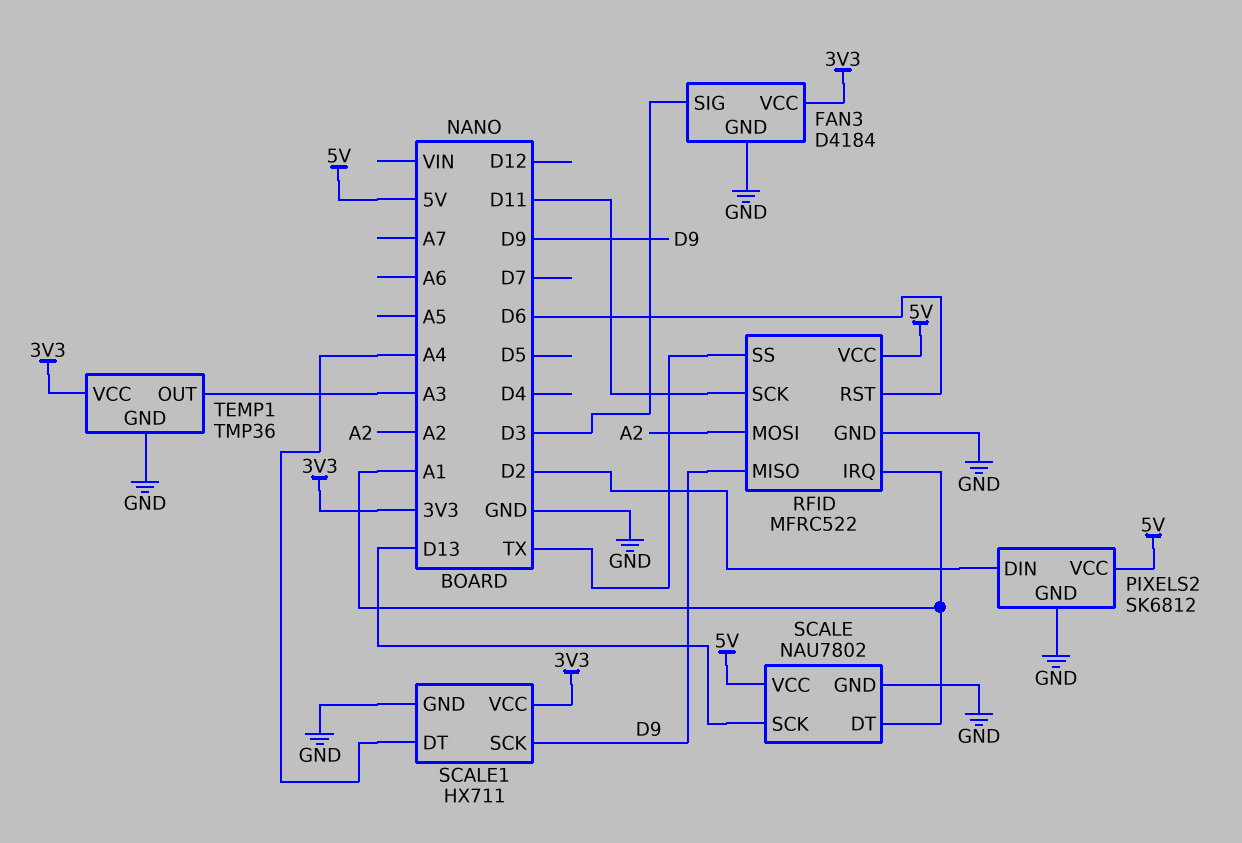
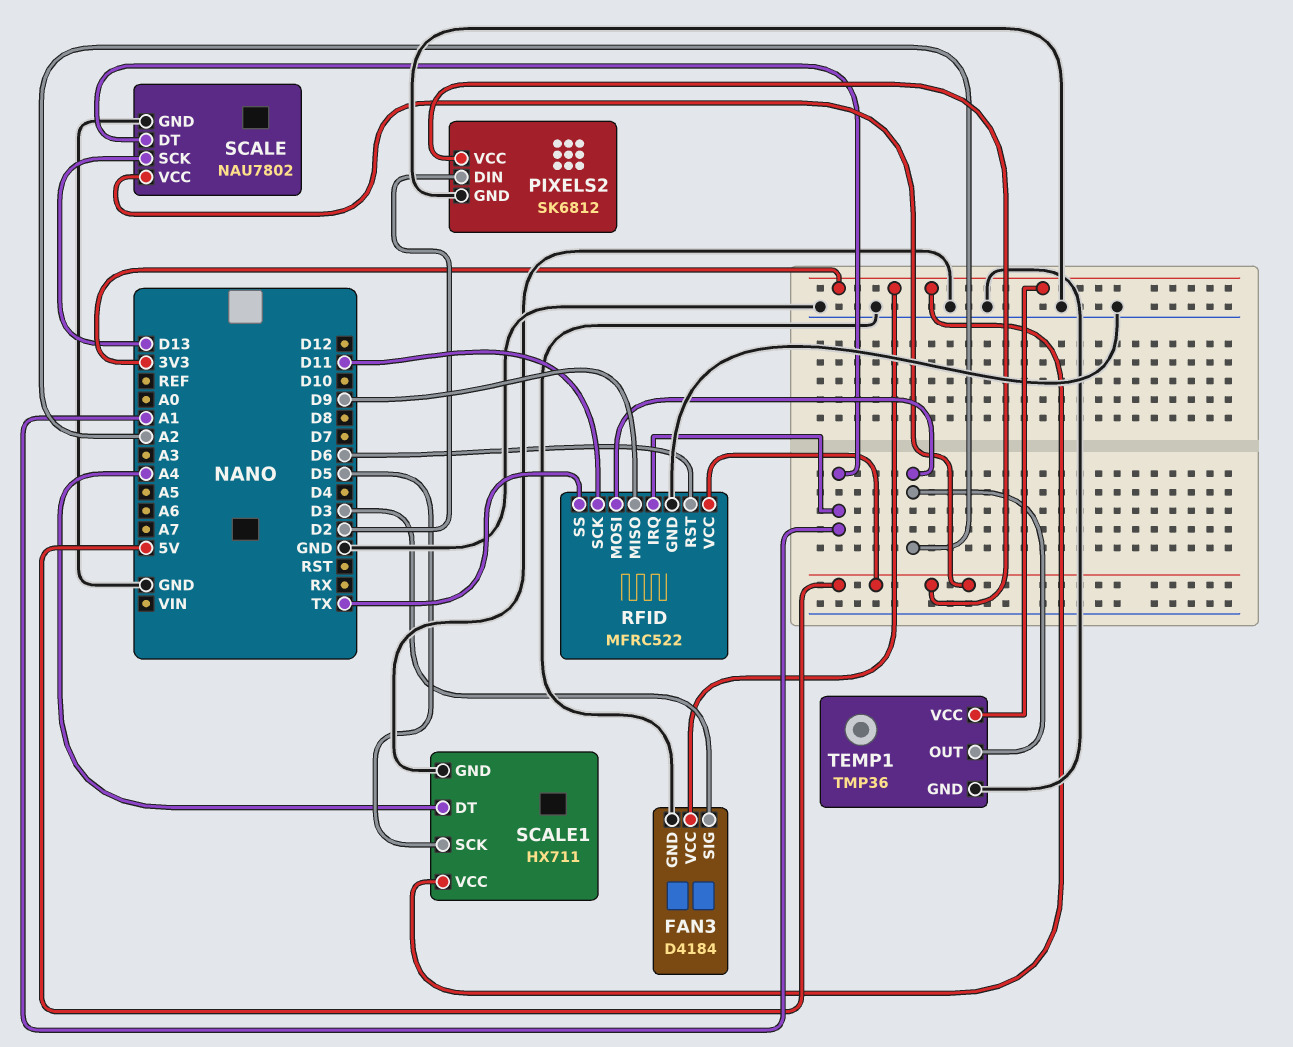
SCALE1 pin SCK: D9 -> D5
TEMP1 pin OUT: A3 -> A2

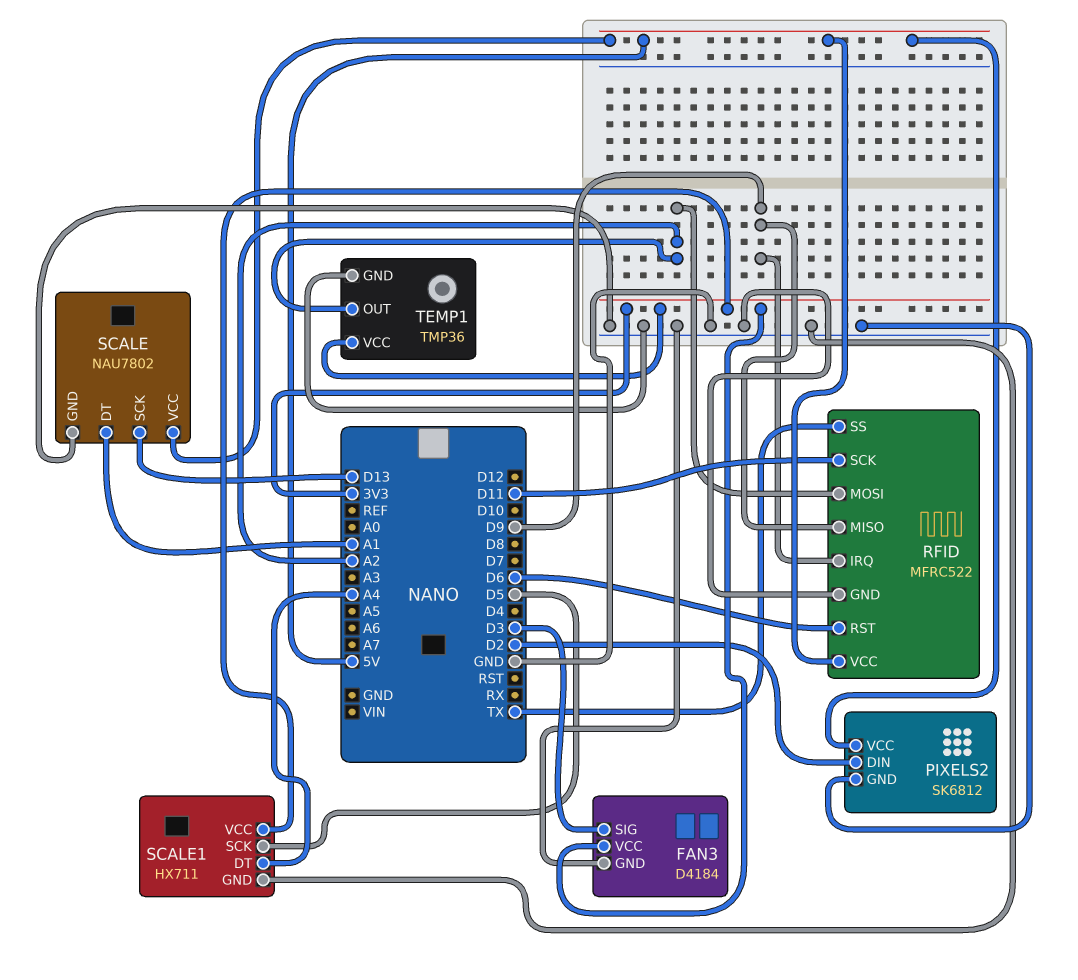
RFID pin IRQ: A1 -> D9

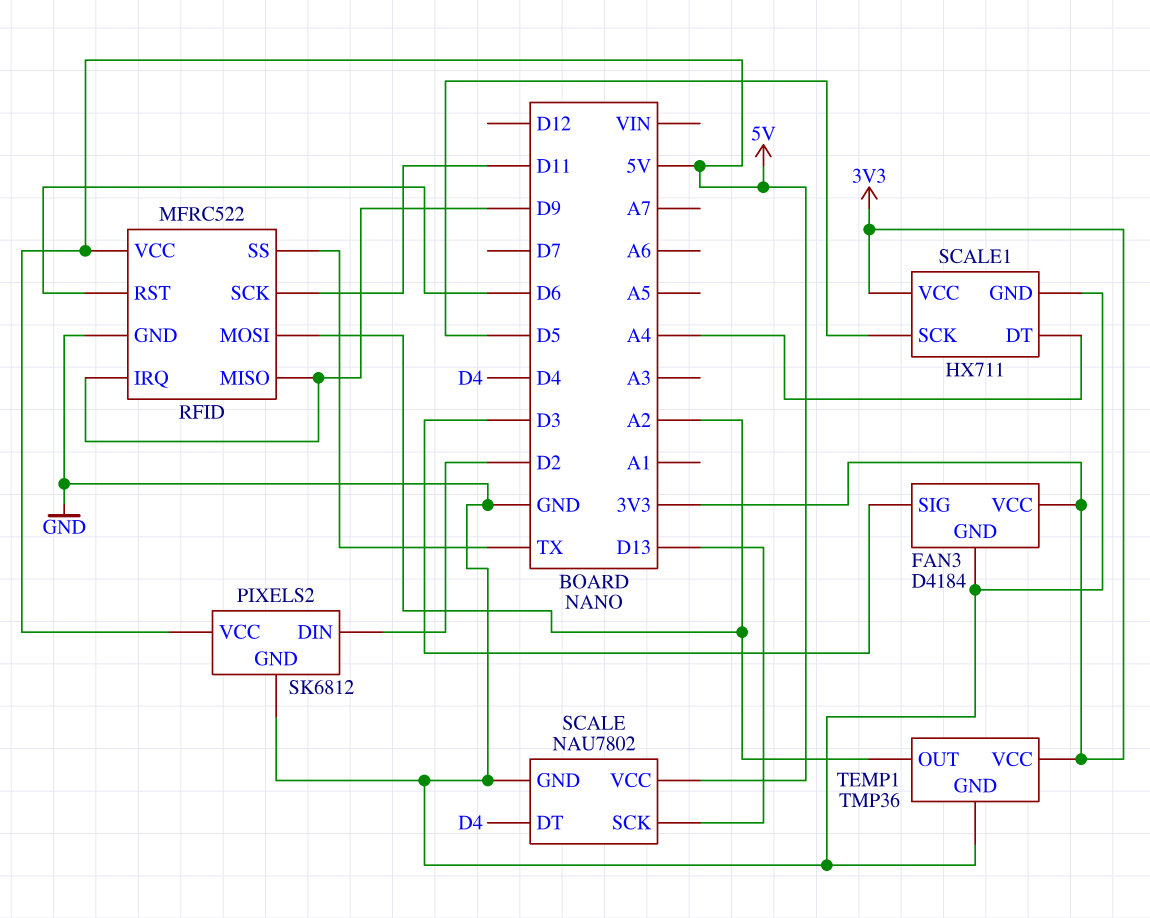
SCALE pin DT: A1 -> D4

